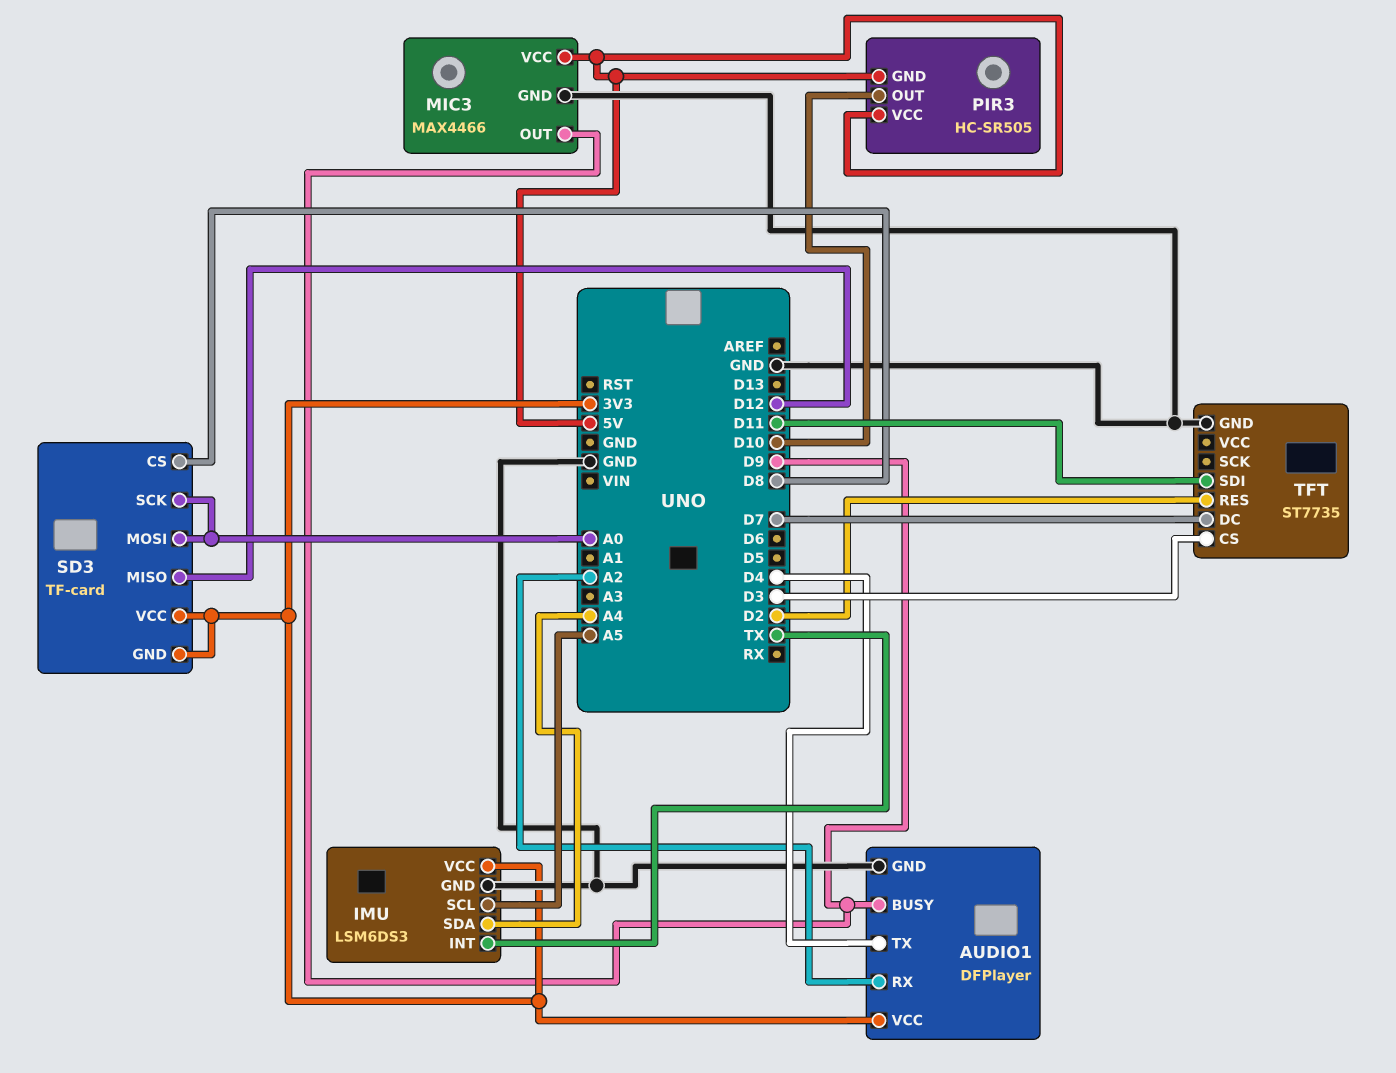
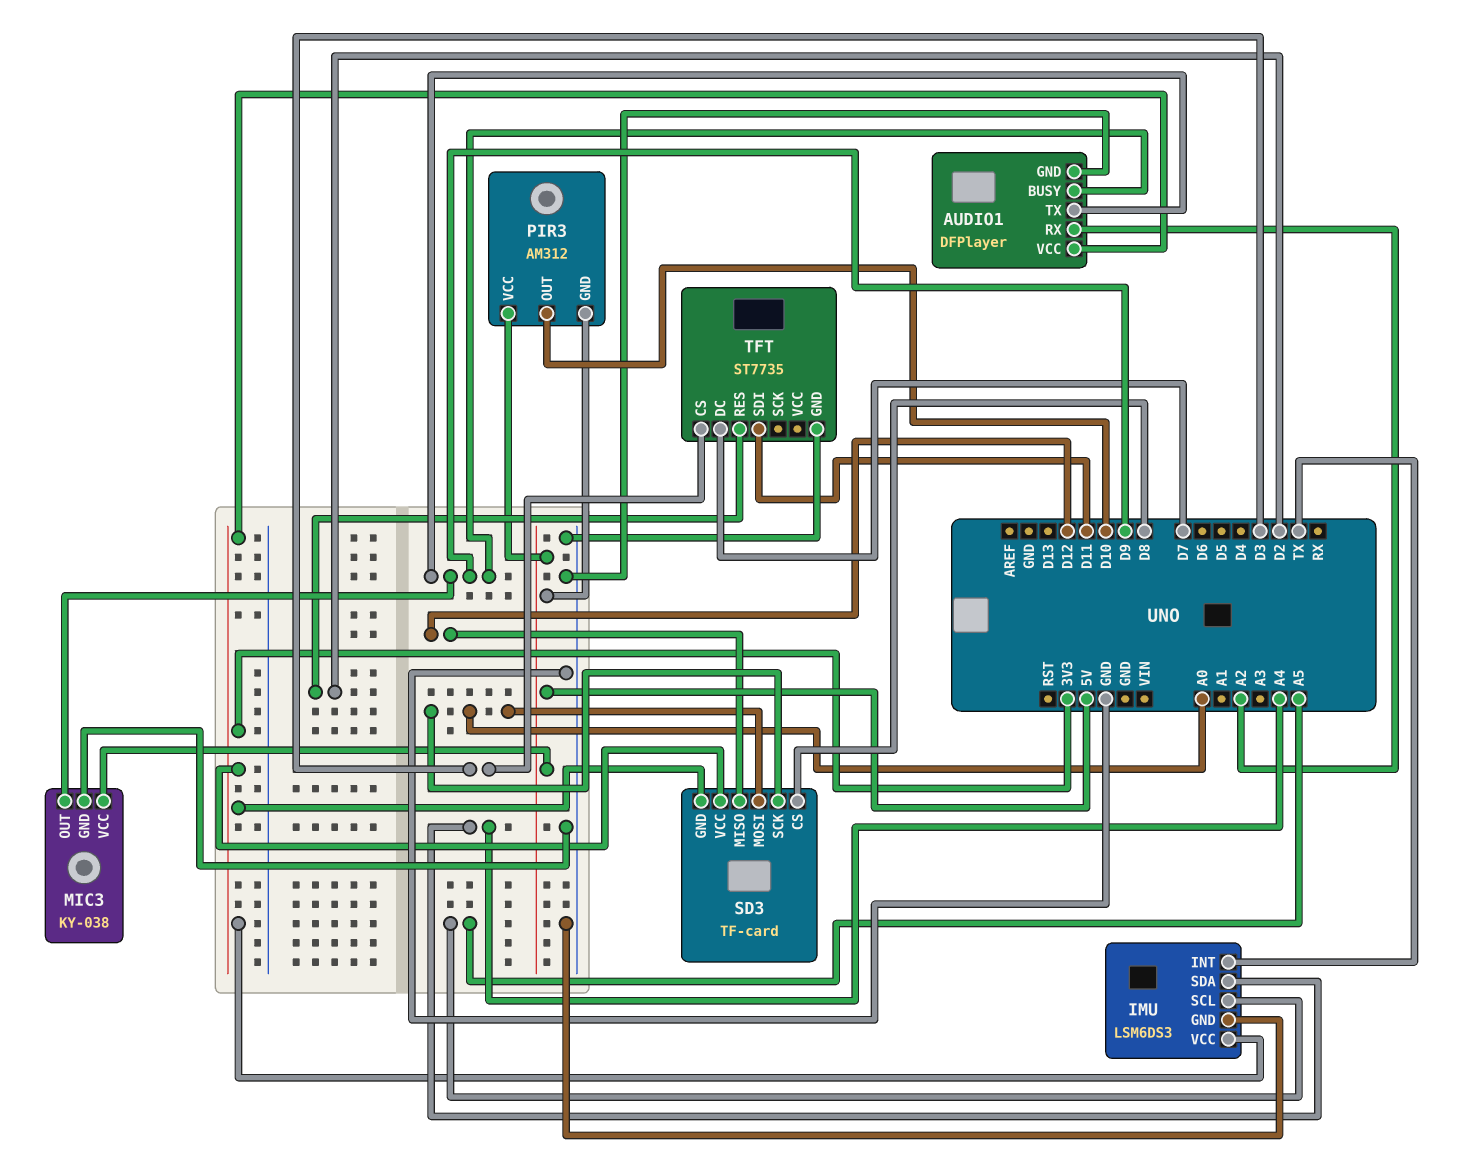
AUDIO1 pin TX: D4 -> D9
MIC3: MAX4466 -> KY-038
PIR3: HC-SR505 -> AM312

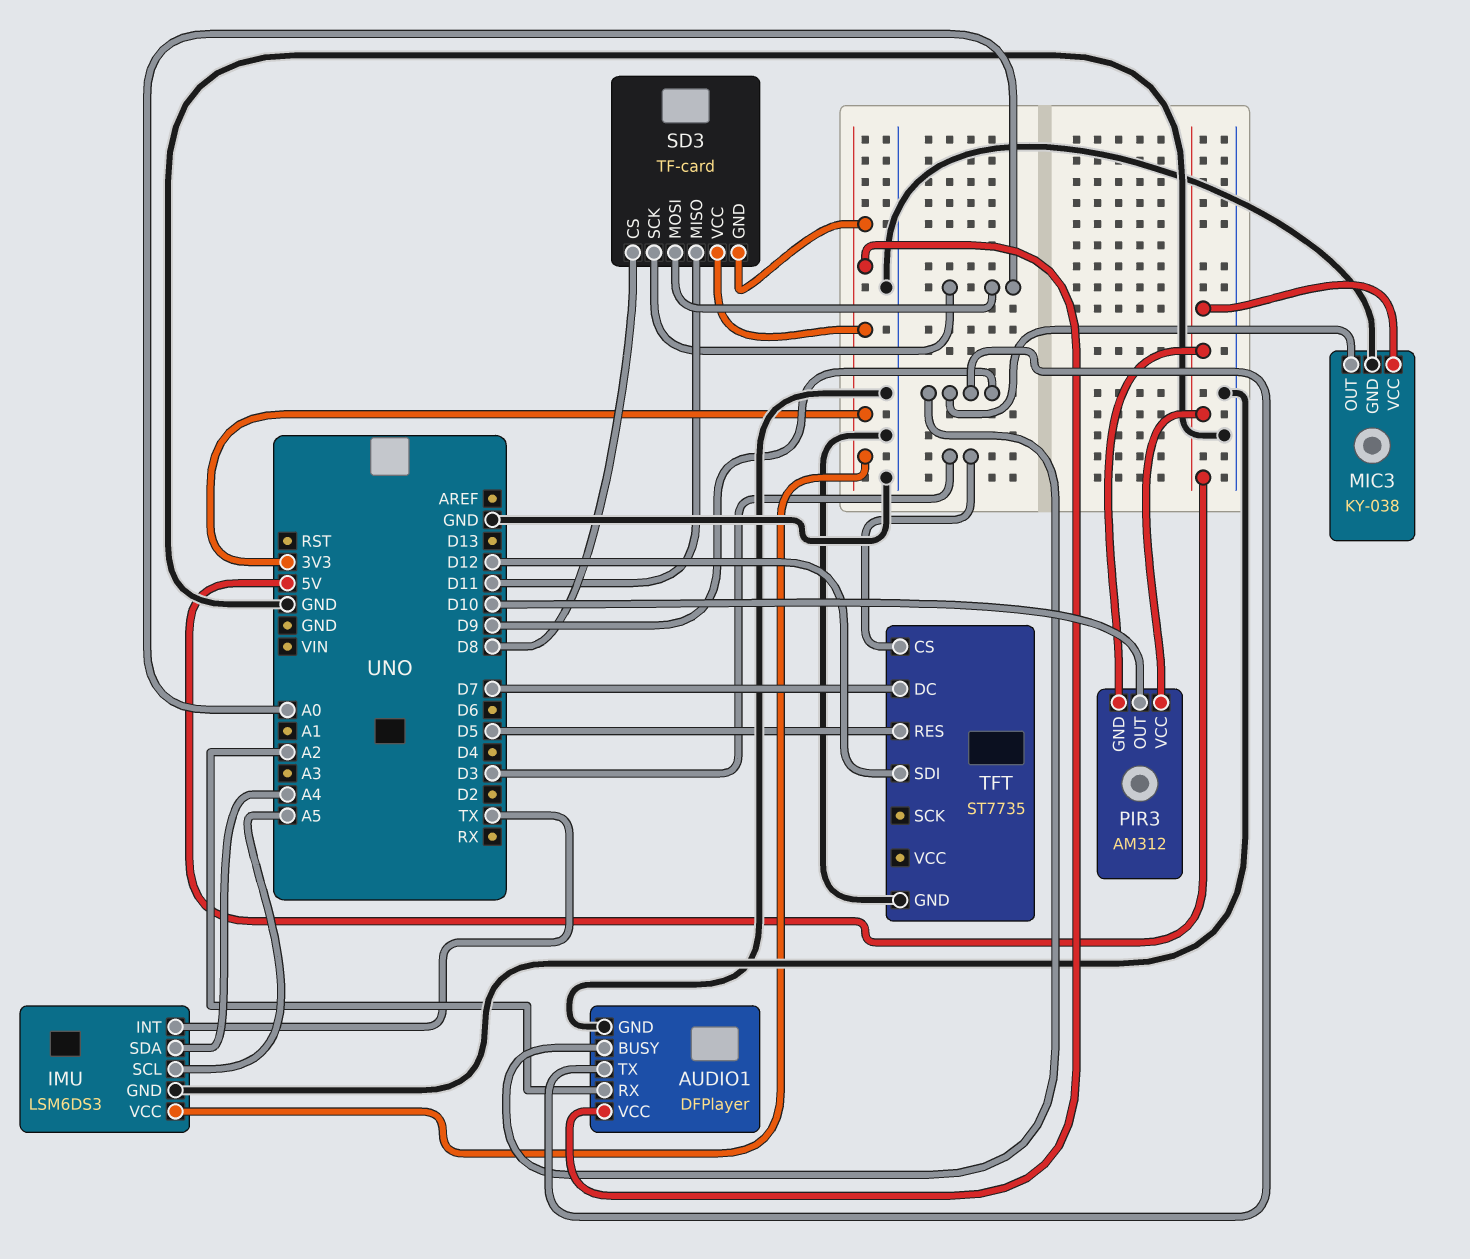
SD3 pin MISO: D12 -> D11
TFT pin RES: D2 -> D5
TFT pin SDI: D11 -> D12

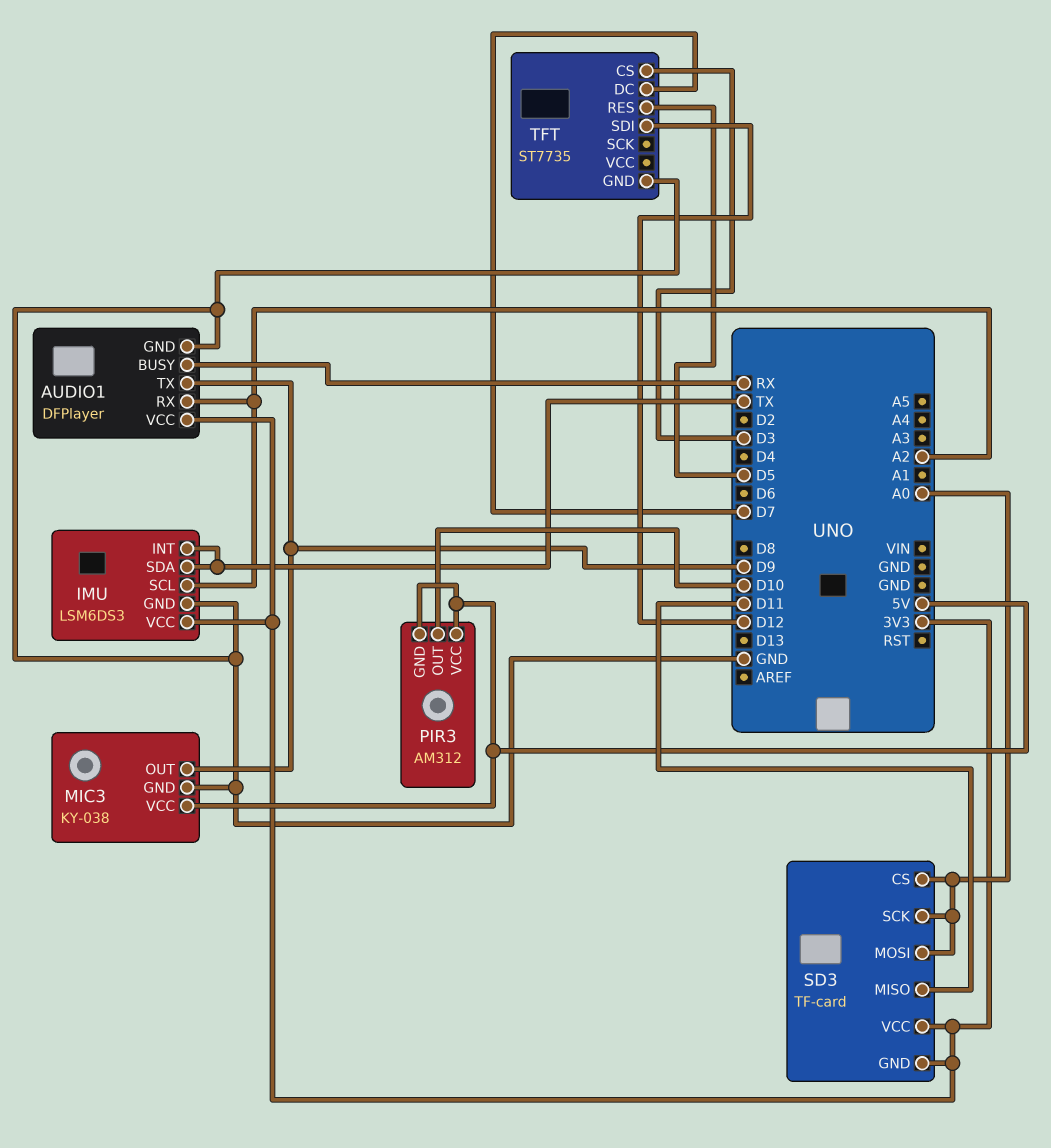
AUDIO1 pin BUSY: D9 -> RX
IMU pin SCL: A5 -> A2
IMU pin SDA: A4 -> TX
SD3 pin CS: D8 -> A0

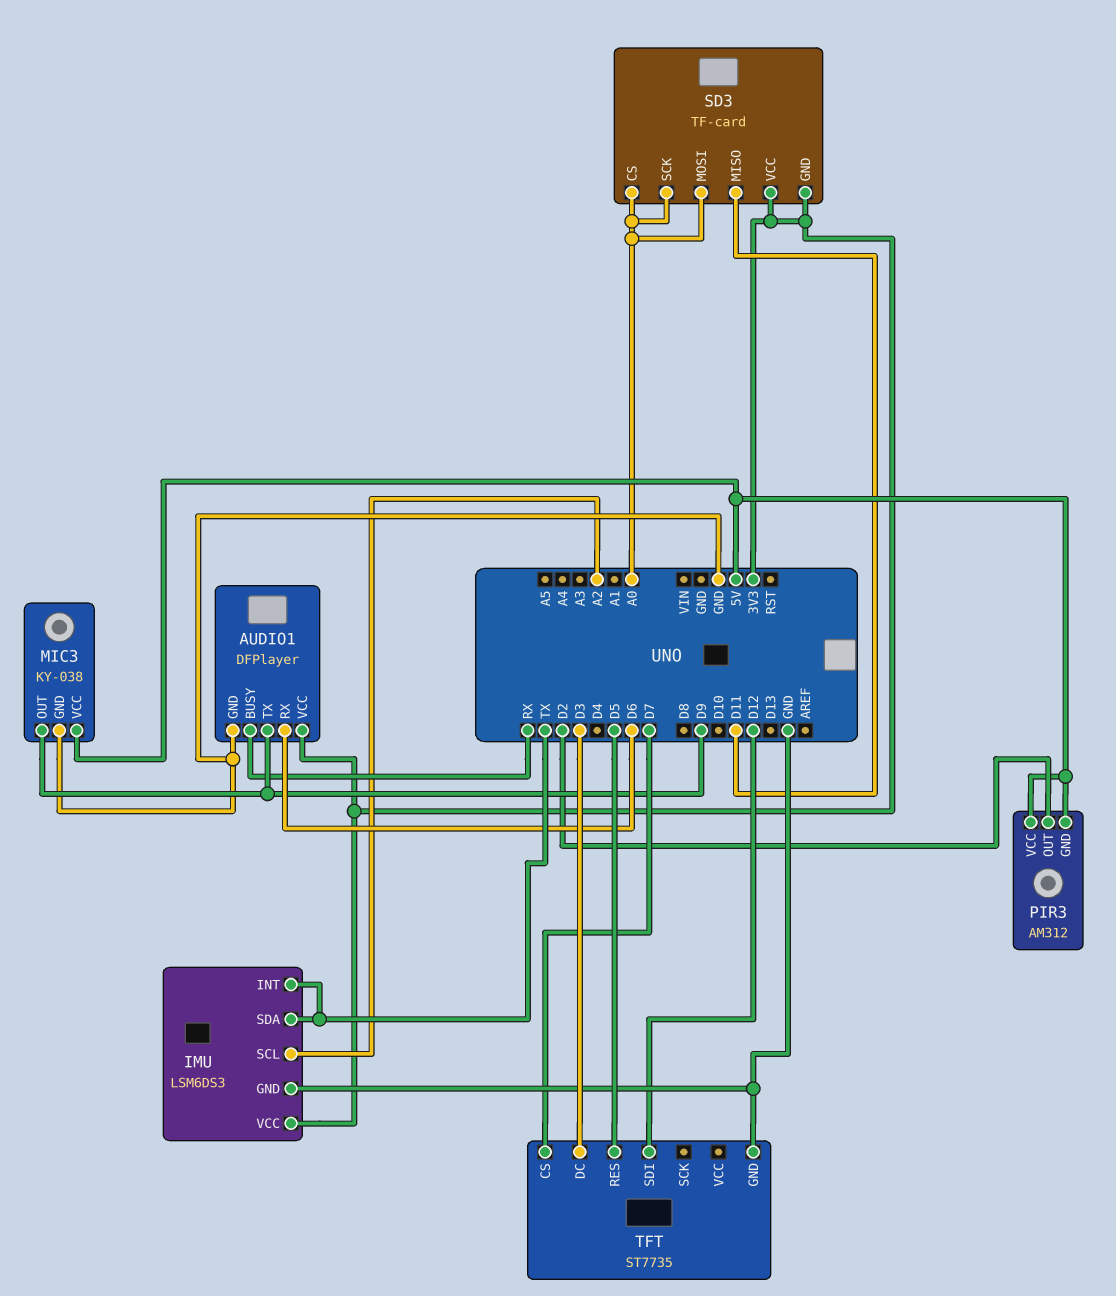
AUDIO1 pin RX: A2 -> D6
PIR3 pin OUT: D10 -> D2
TFT pin CS: D3 -> D7
TFT pin DC: D7 -> D3

